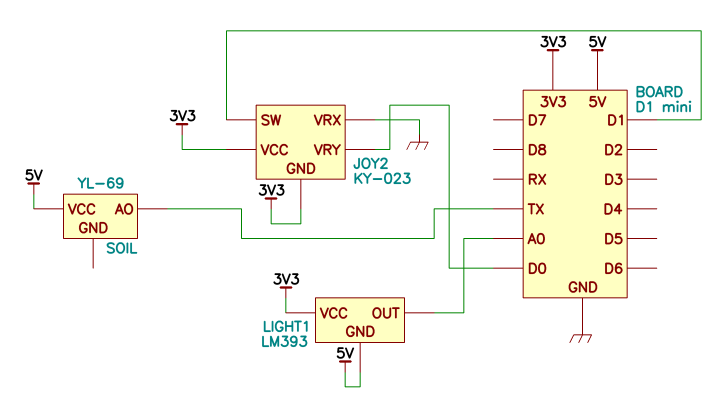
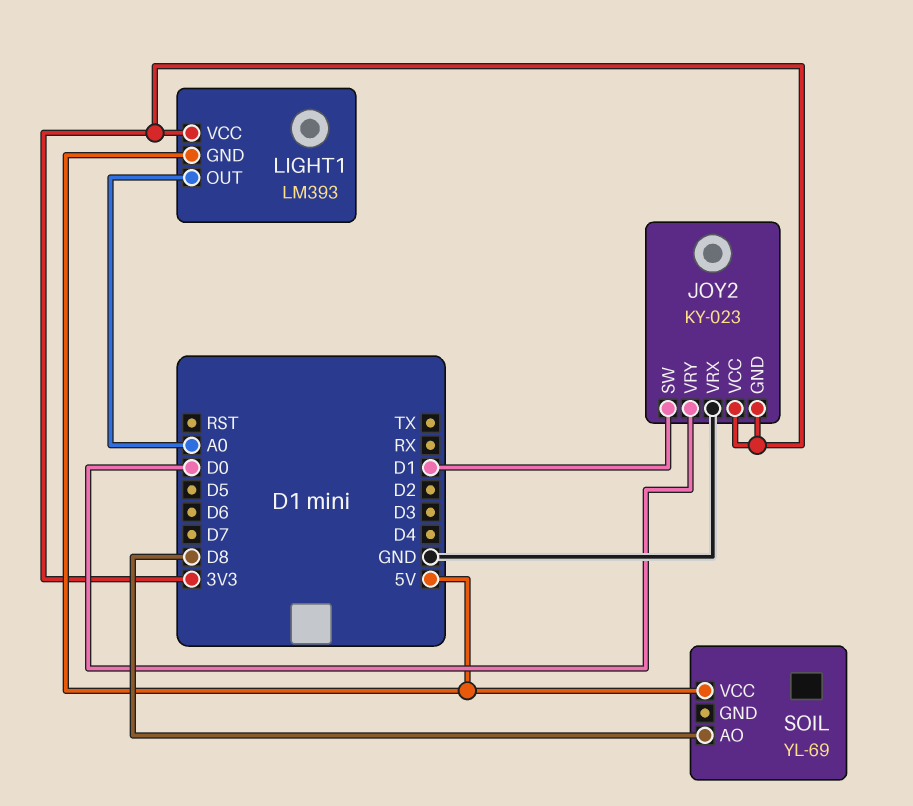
SOIL pin AO: TX -> D8

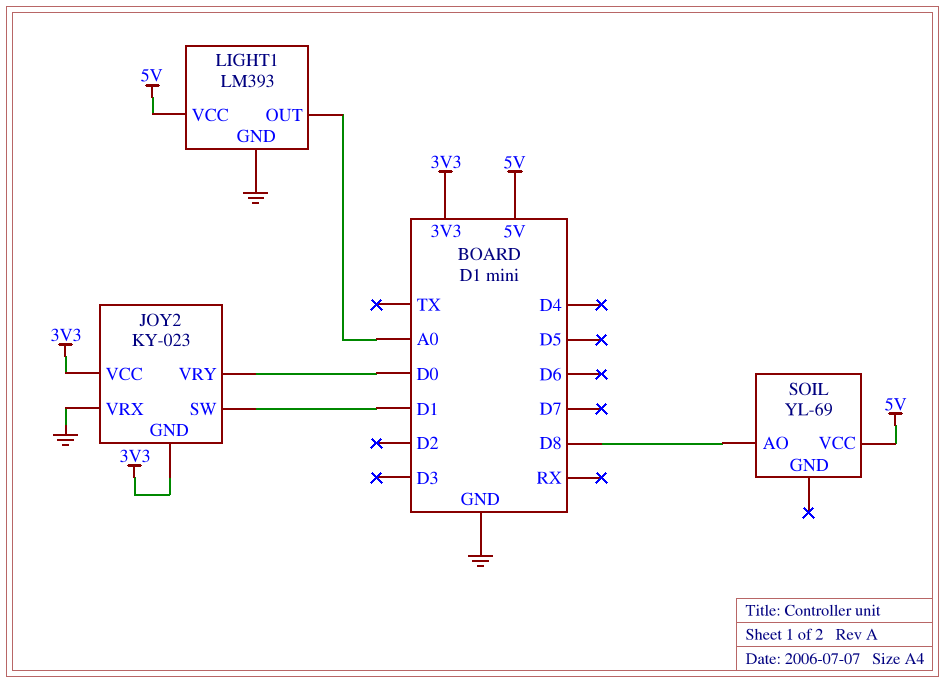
LIGHT1 pin GND: 5V -> GND
LIGHT1 pin VCC: 3V3 -> 5V

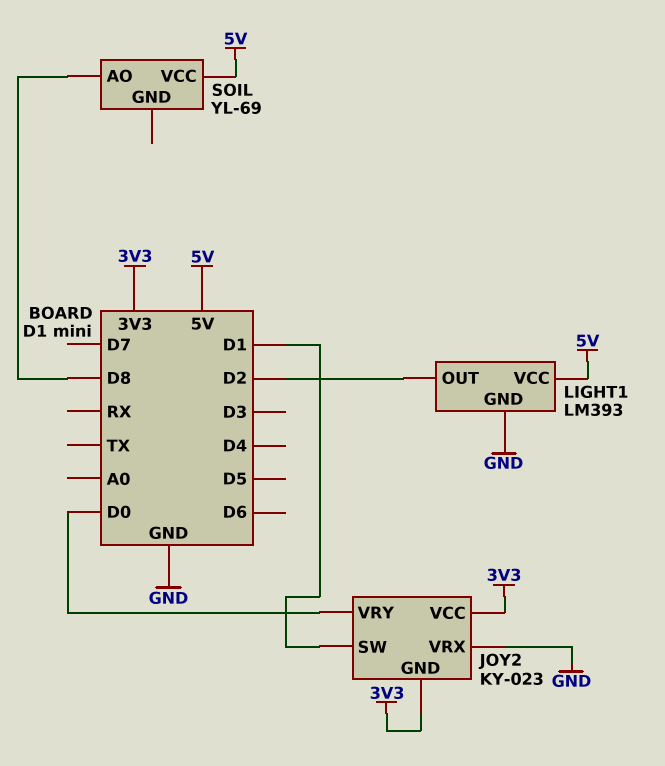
LIGHT1 pin OUT: A0 -> D2

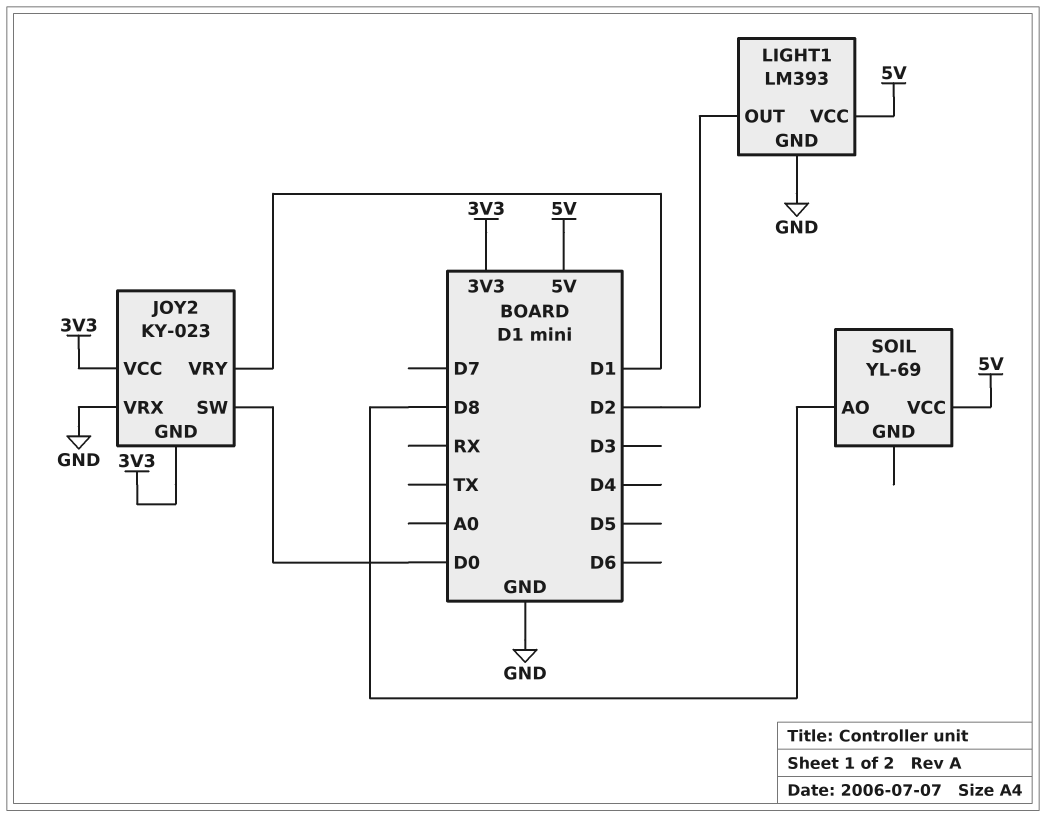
JOY2 pin SW: D1 -> D0
JOY2 pin VRY: D0 -> D1

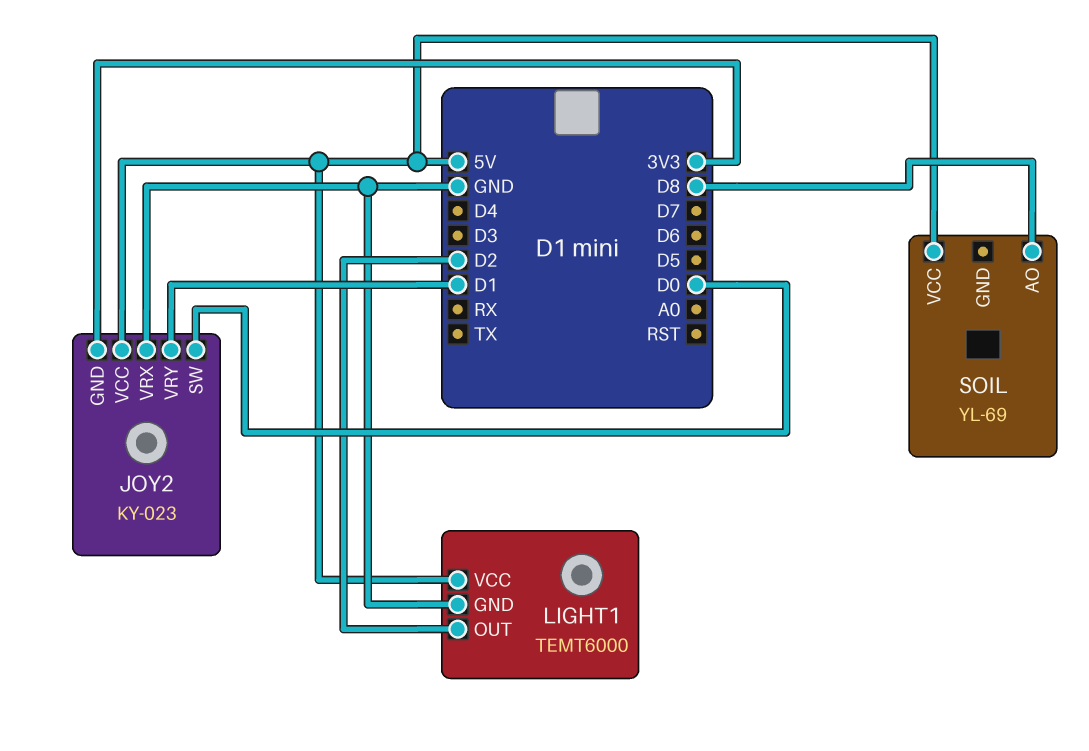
JOY2 pin VCC: 3V3 -> 5V
LIGHT1: LM393 -> TEMT6000

